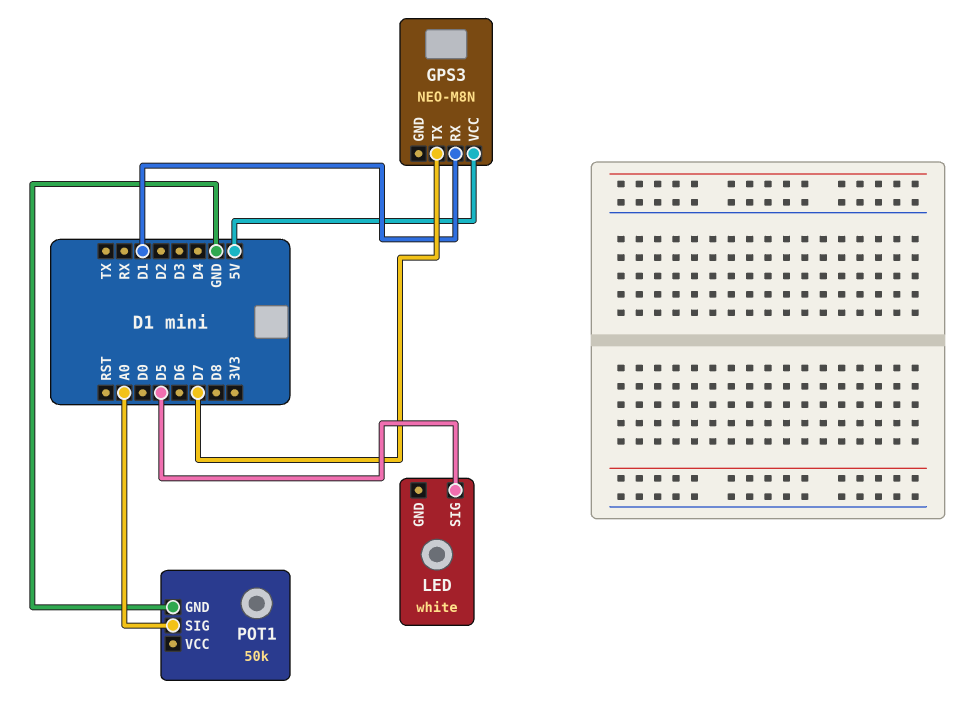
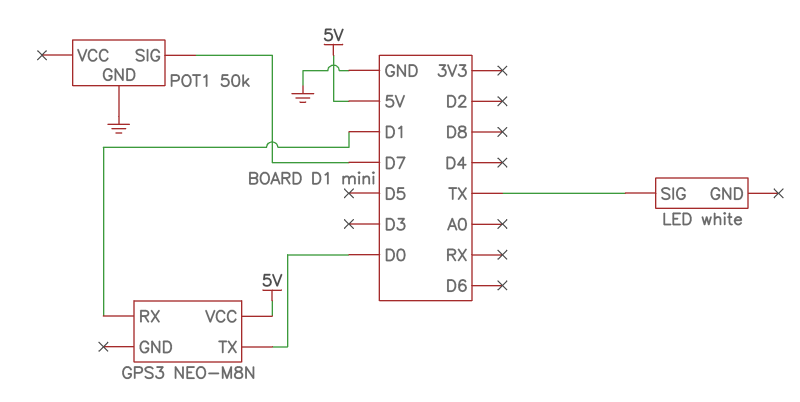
GPS3 pin TX: D7 -> D0
LED pin SIG: D5 -> TX
POT1 pin SIG: A0 -> D7

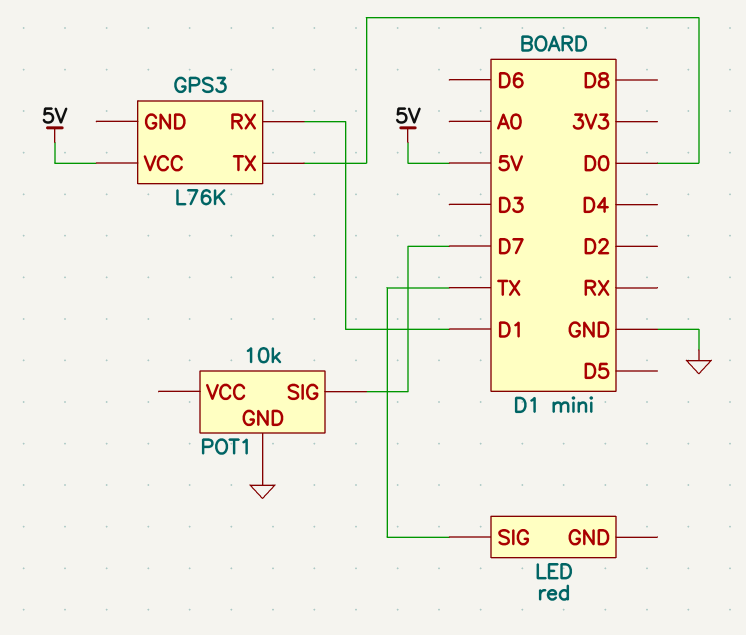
GPS3: NEO-M8N -> L76K
LED: white -> red
POT1: 50k -> 10k

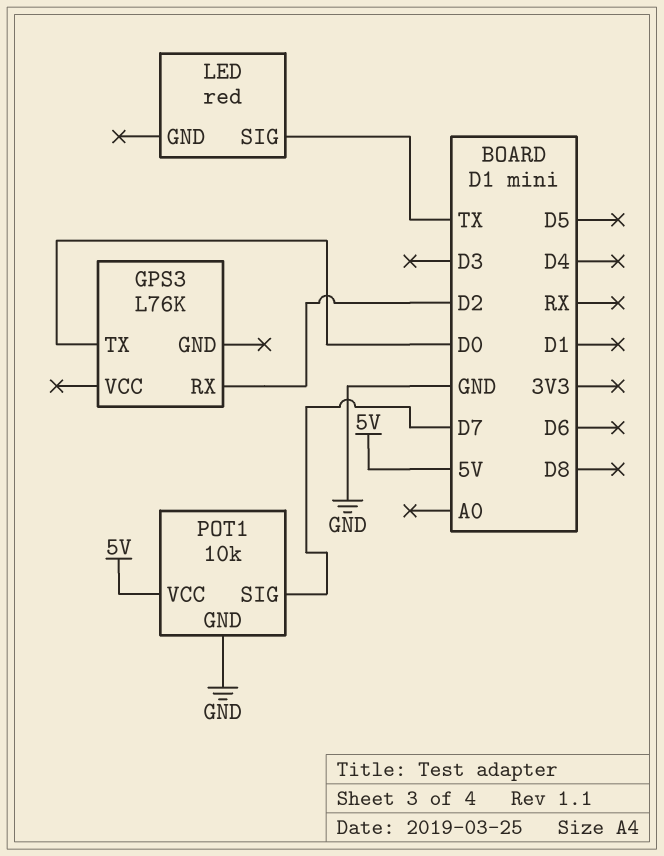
GPS3 pin RX: D1 -> D2
GPS3 pin VCC: 5V -> none
POT1 pin VCC: none -> 5V

